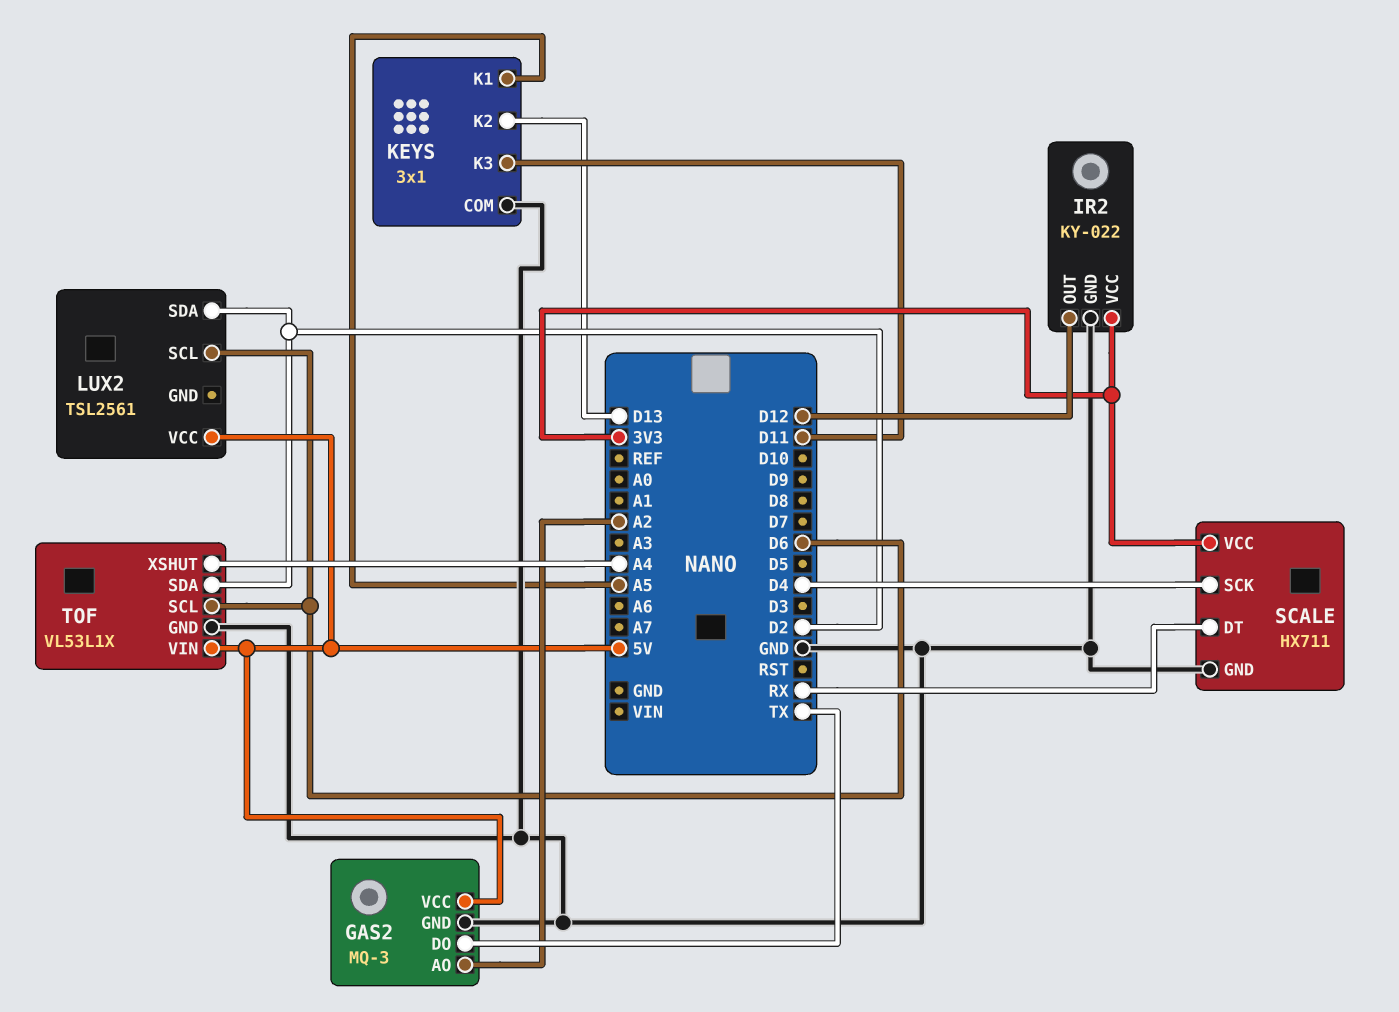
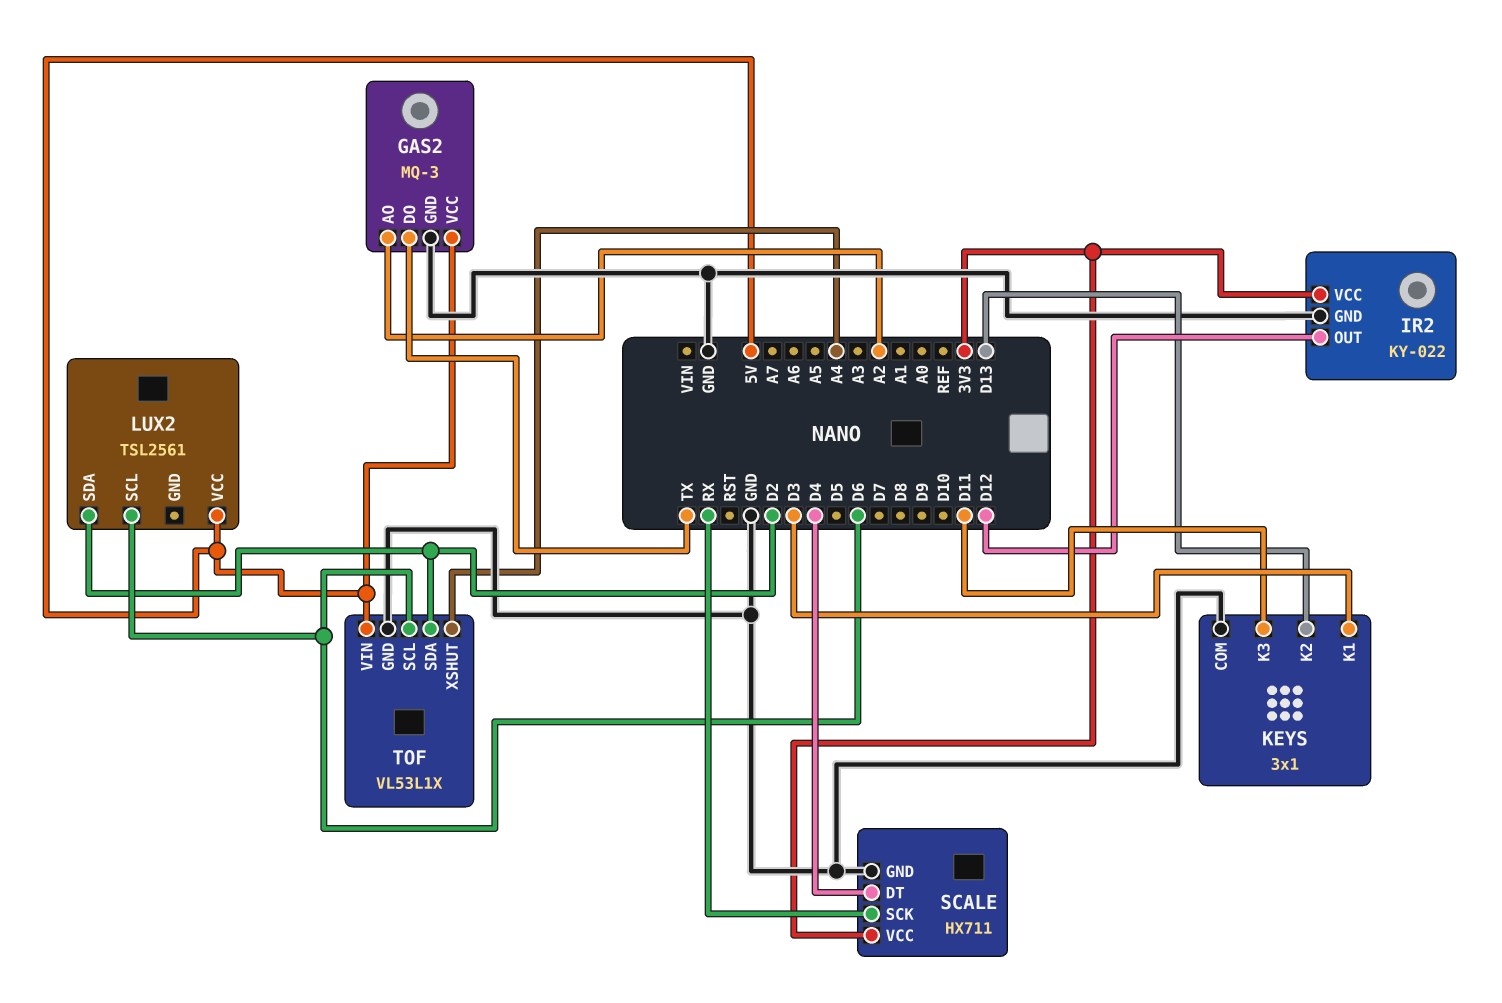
KEYS pin K1: A5 -> D3
SCALE pin DT: RX -> D4
SCALE pin SCK: D4 -> RX

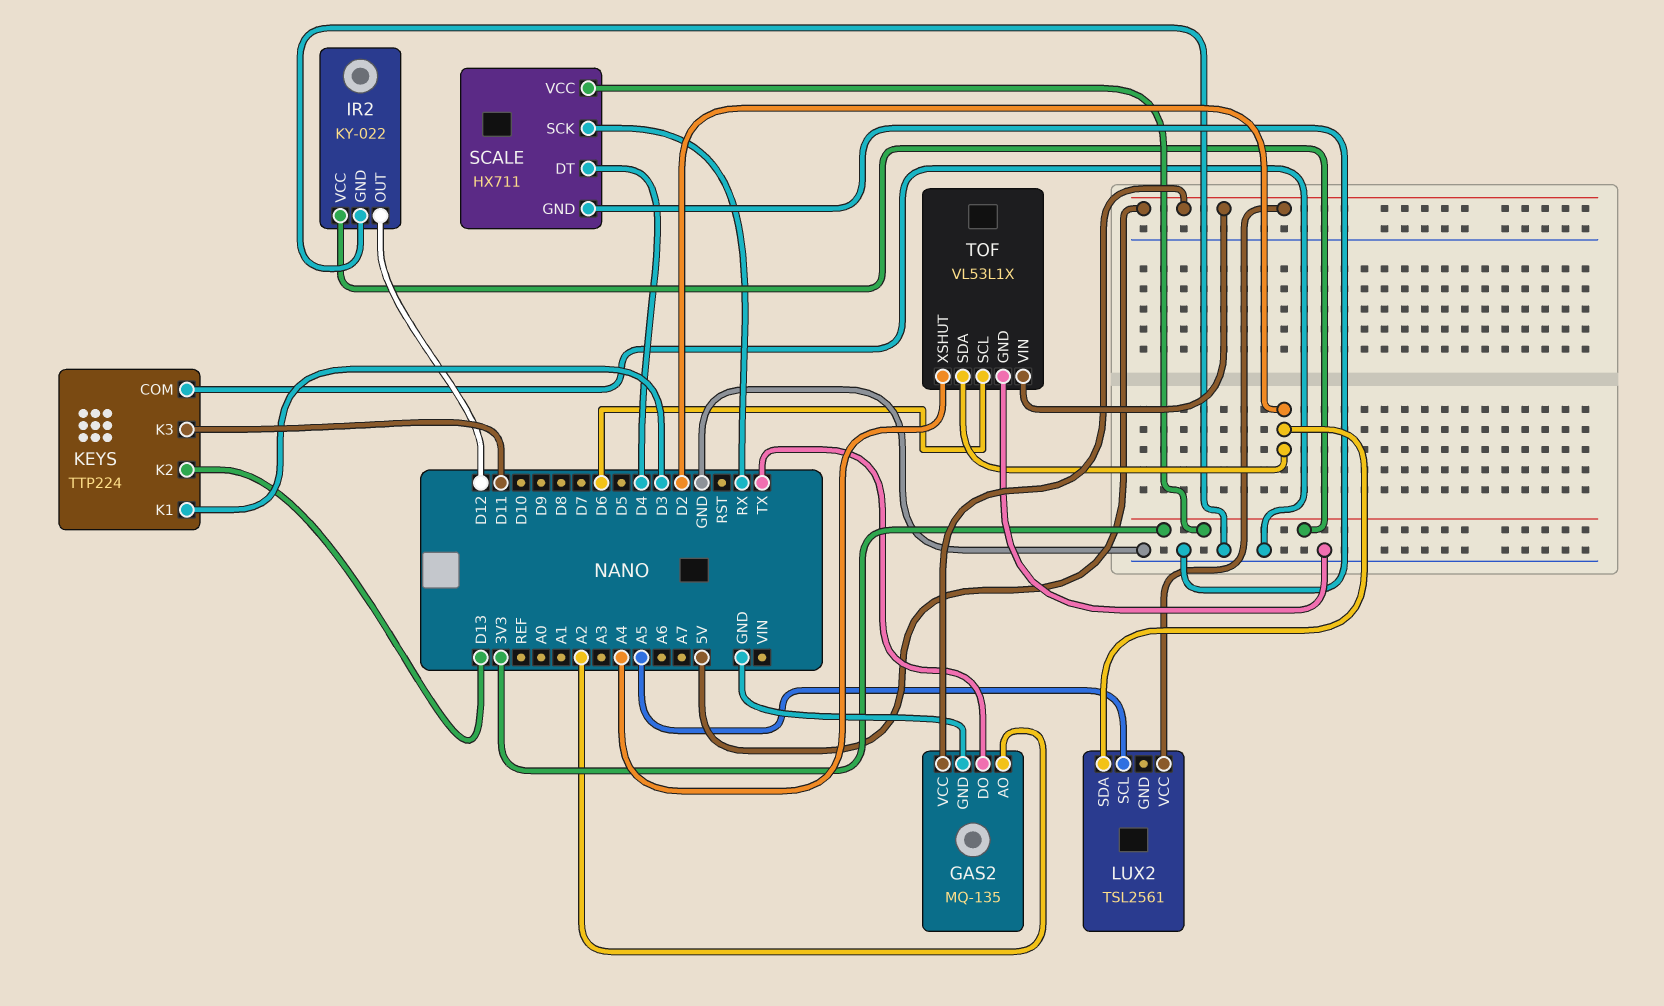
GAS2: MQ-3 -> MQ-135
KEYS: 3x1 -> TTP224
LUX2 pin SCL: D6 -> A5

